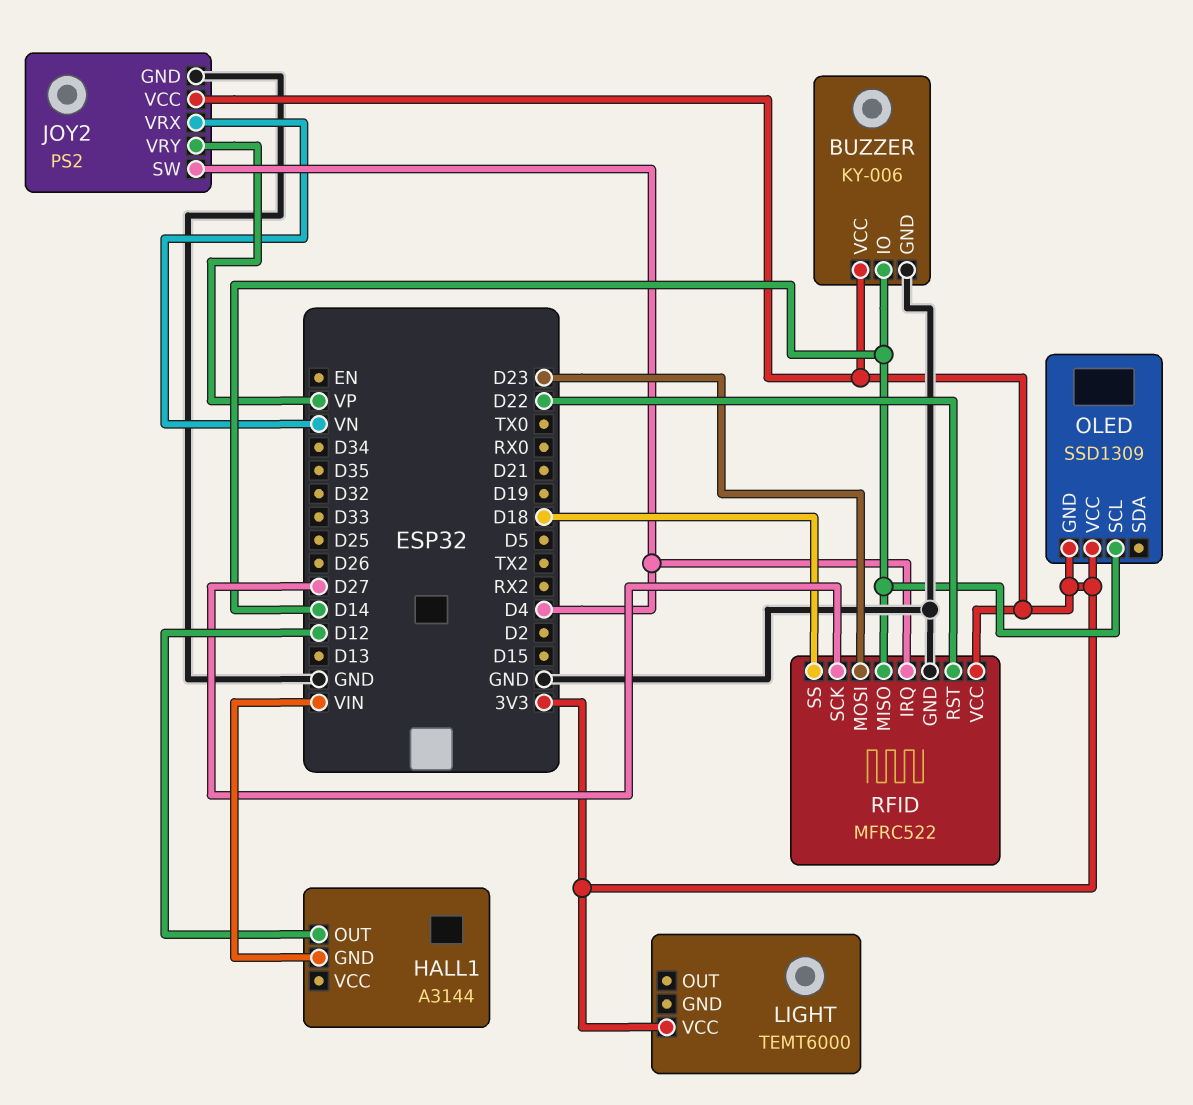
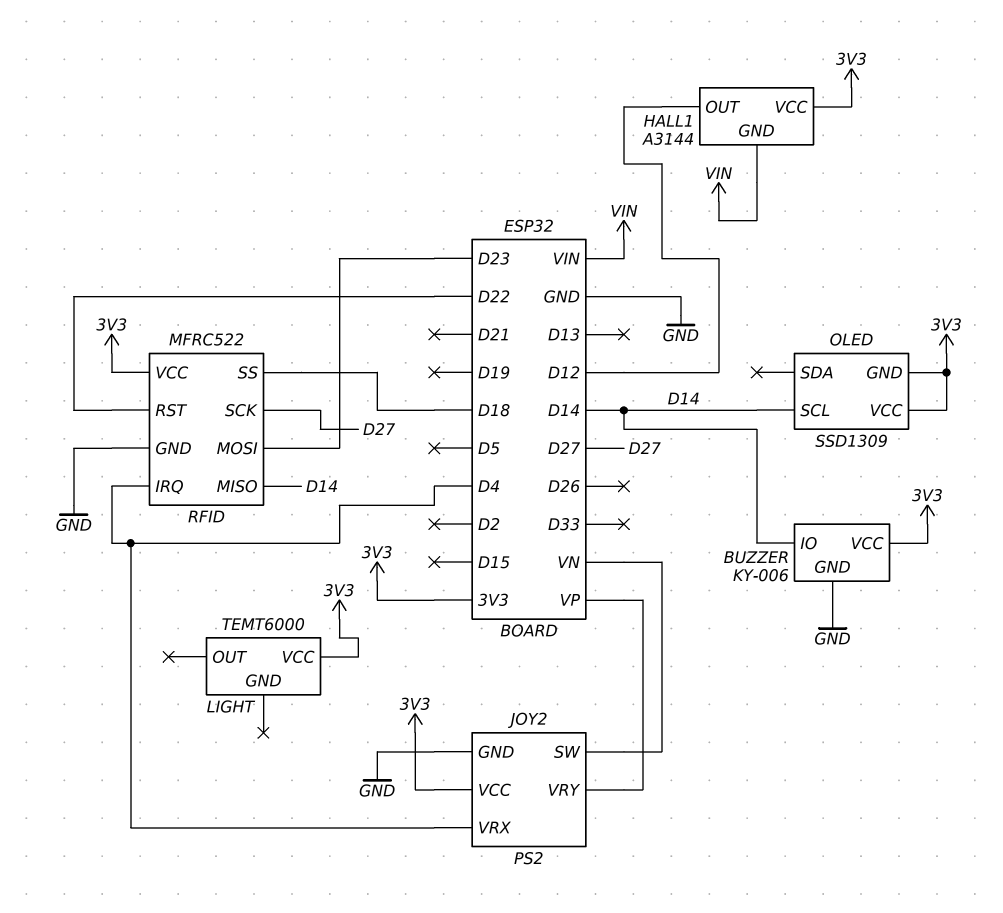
HALL1 pin VCC: none -> 3V3
JOY2 pin SW: D4 -> VN
JOY2 pin VRX: VN -> D4

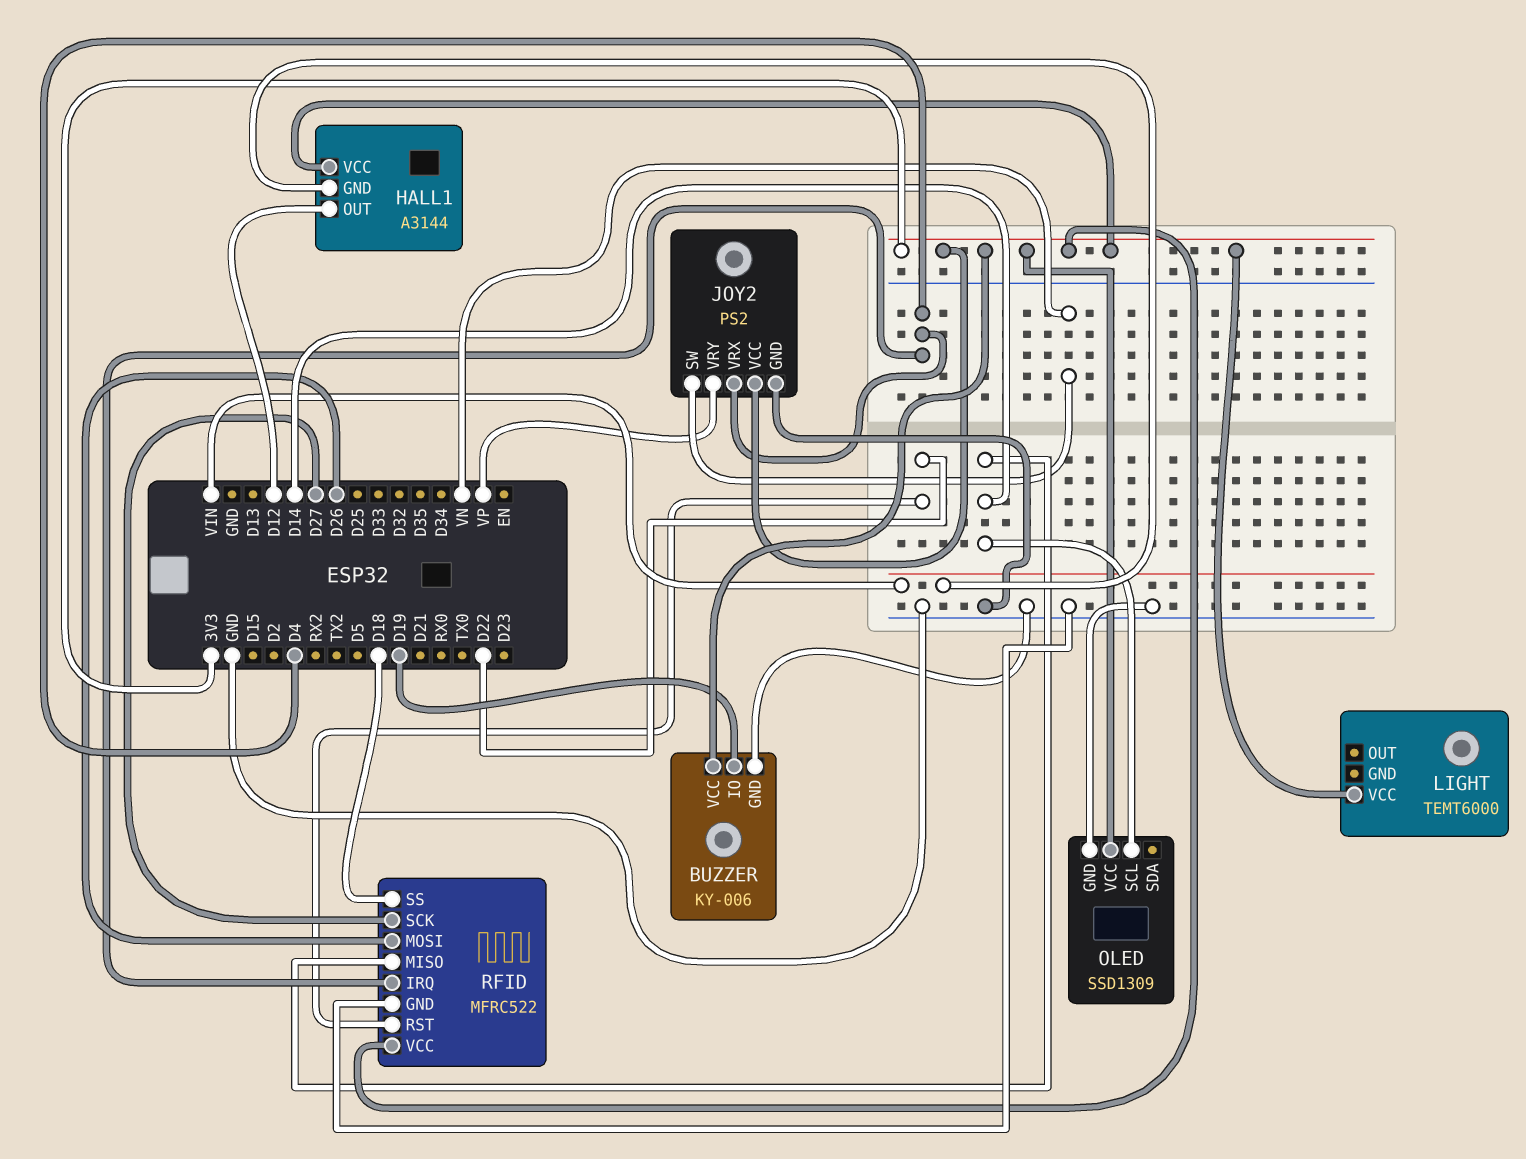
BUZZER pin IO: D14 -> D19
OLED pin GND: 3V3 -> GND
RFID pin MOSI: D23 -> D26

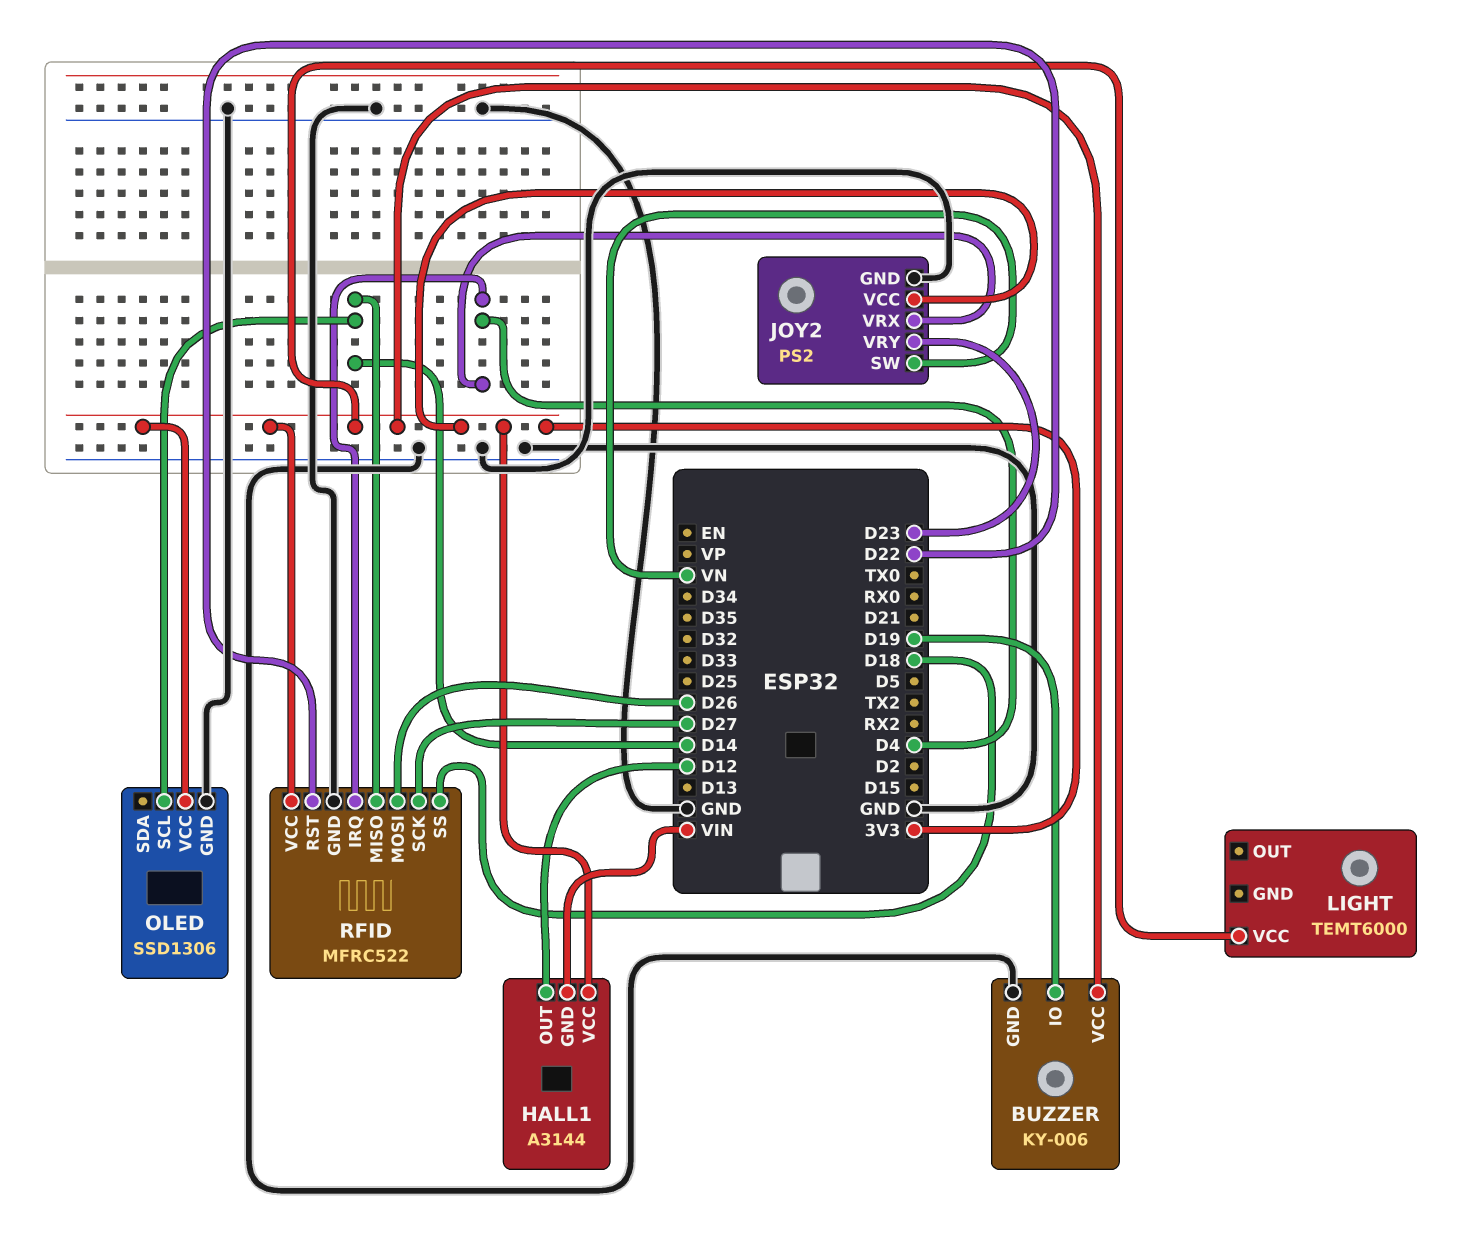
JOY2 pin VRY: VP -> D23
OLED: SSD1309 -> SSD1306

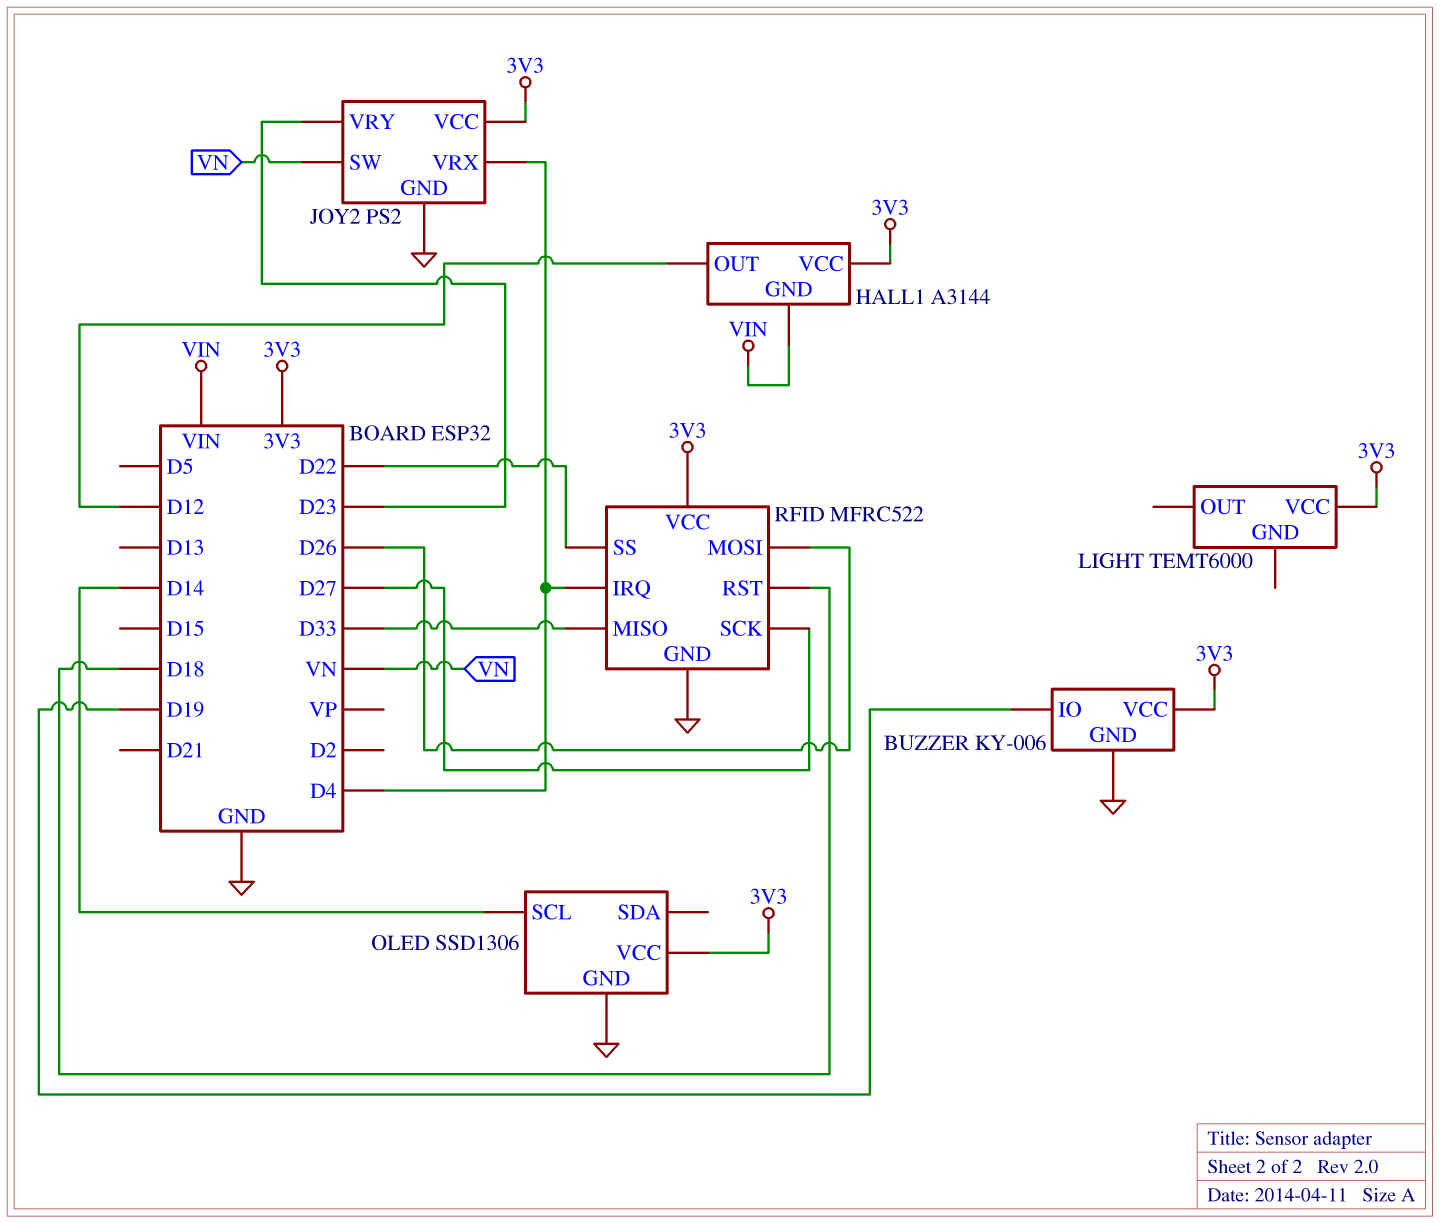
RFID pin MISO: D14 -> D33
RFID pin RST: D22 -> D18
RFID pin SS: D18 -> D22

